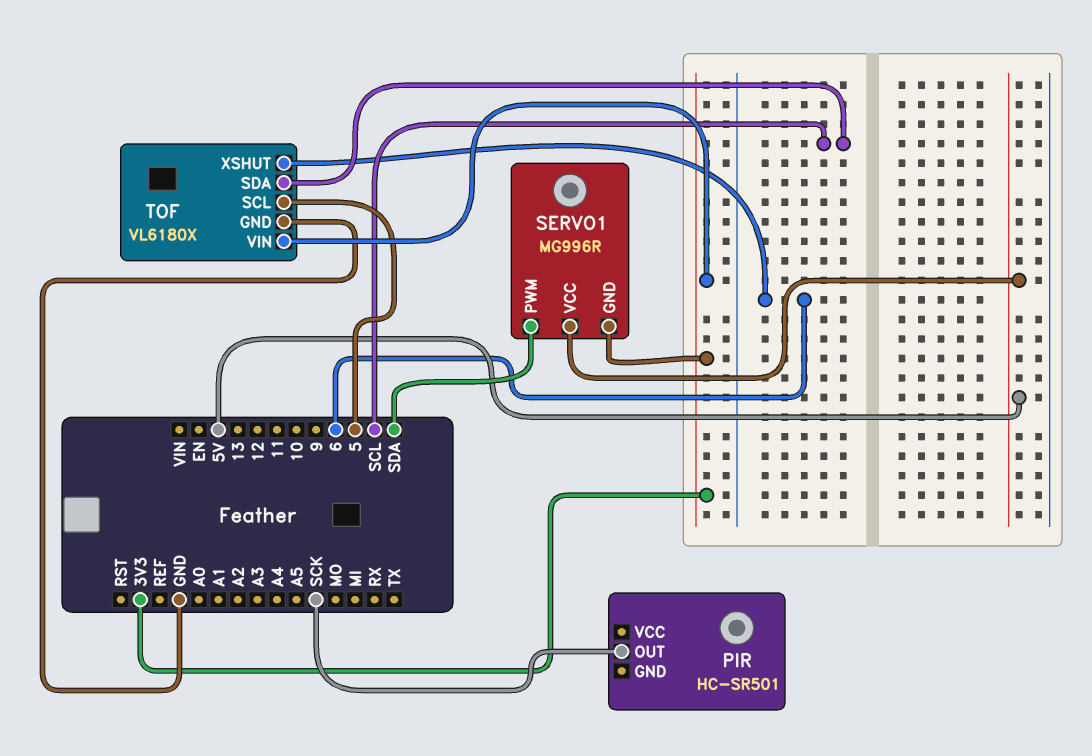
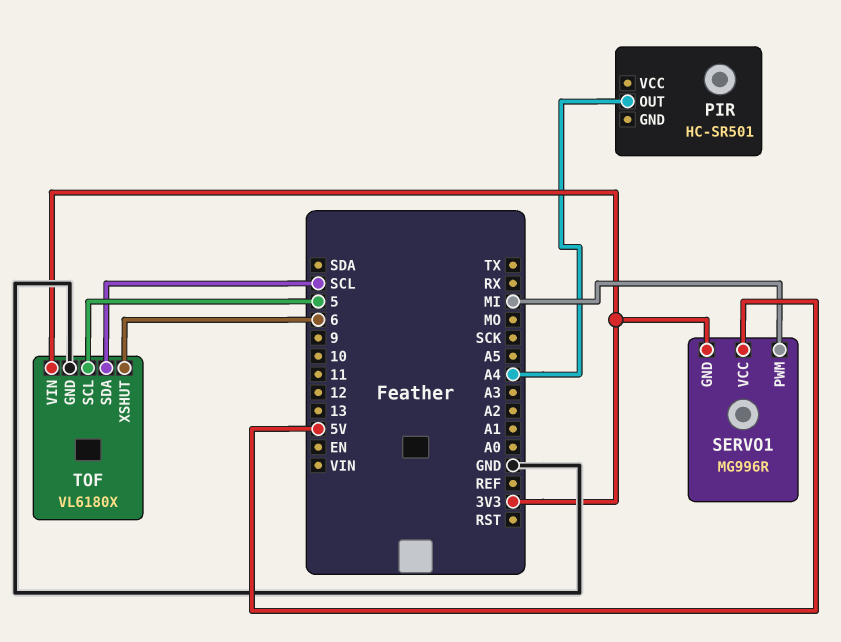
PIR pin OUT: SCK -> A4
SERVO1 pin PWM: SDA -> MI

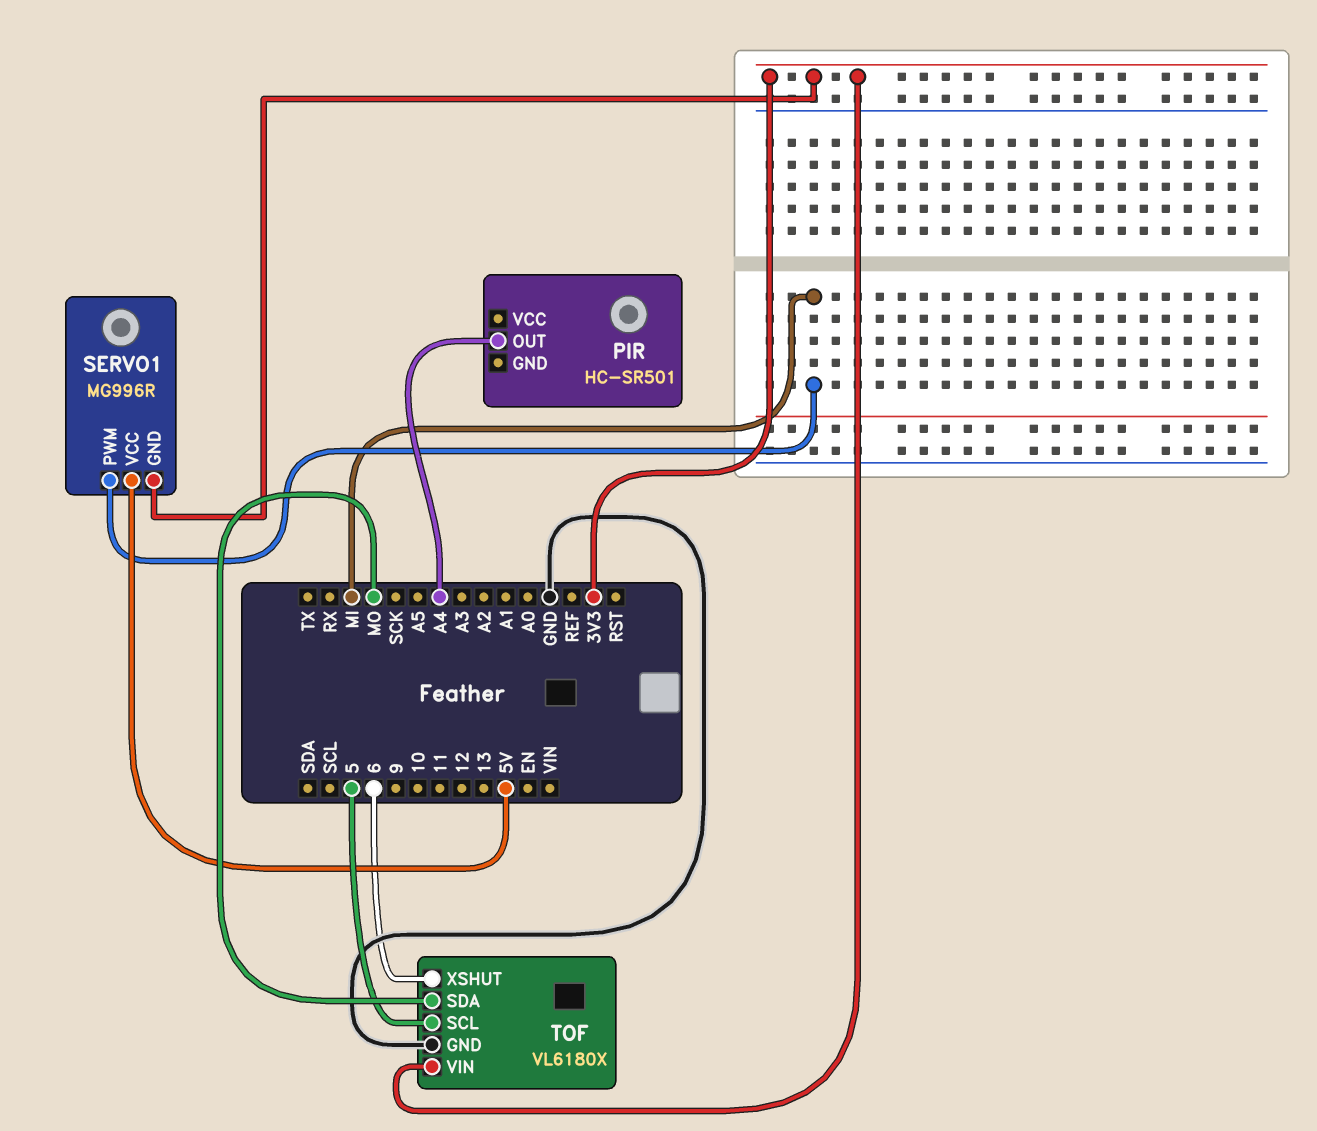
TOF pin SDA: SCL -> MO

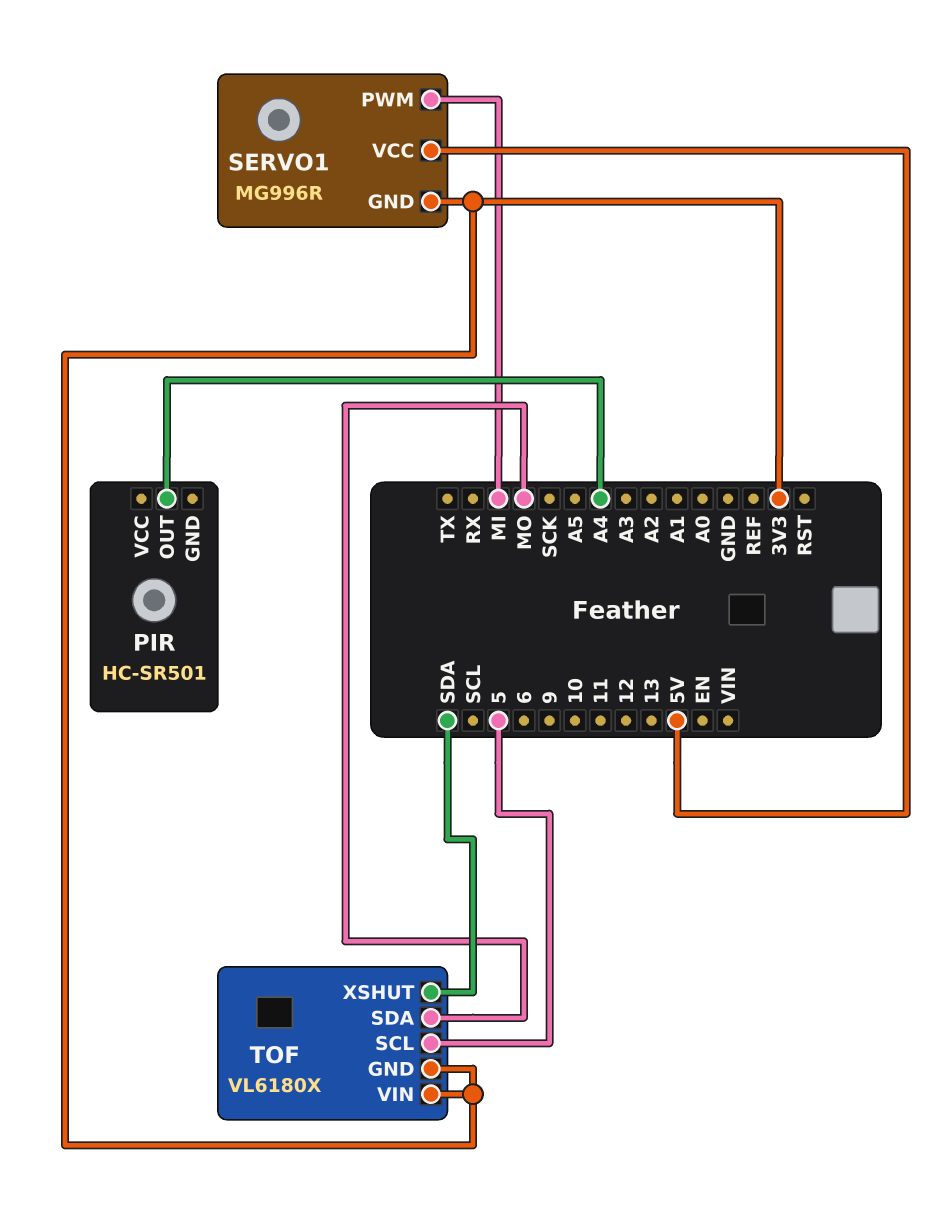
TOF pin GND: GND -> 3V3
TOF pin XSHUT: 6 -> SDA

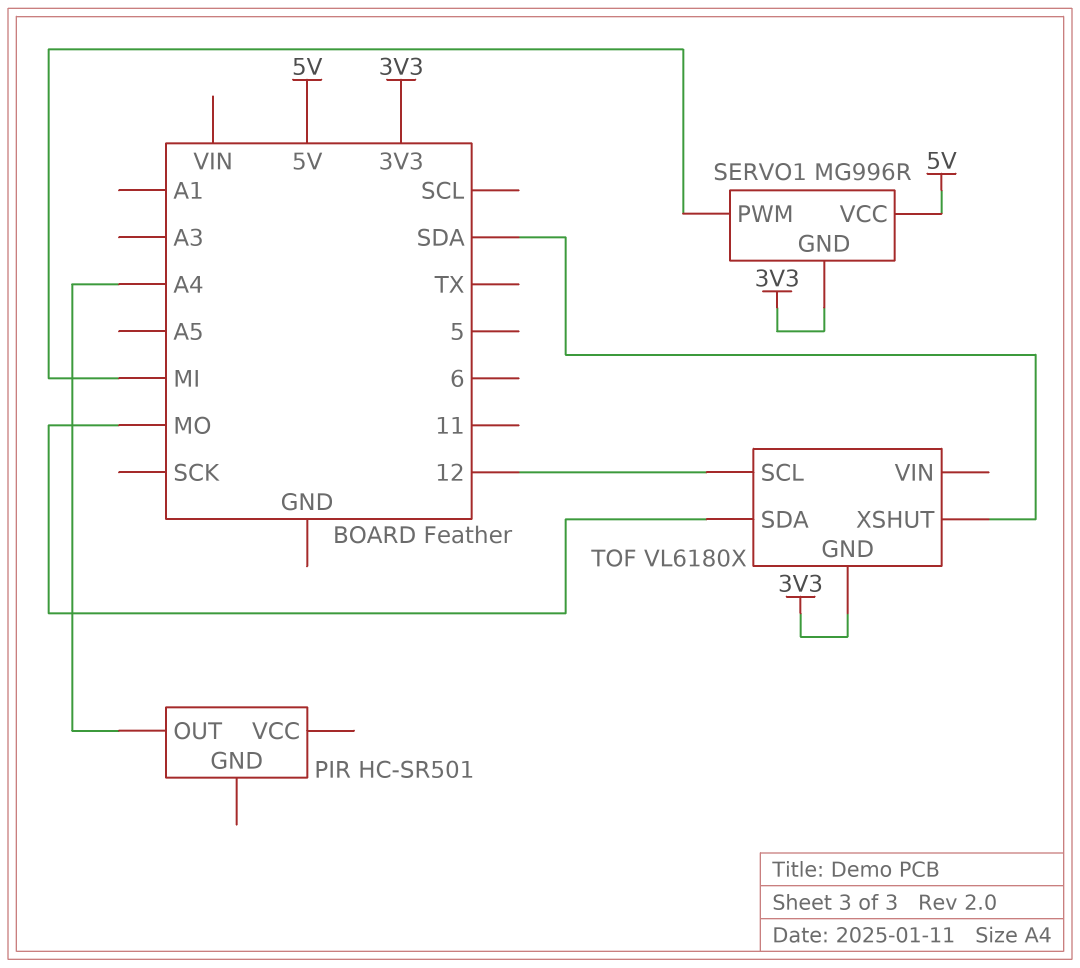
TOF pin SCL: 5 -> 12
TOF pin VIN: 3V3 -> none

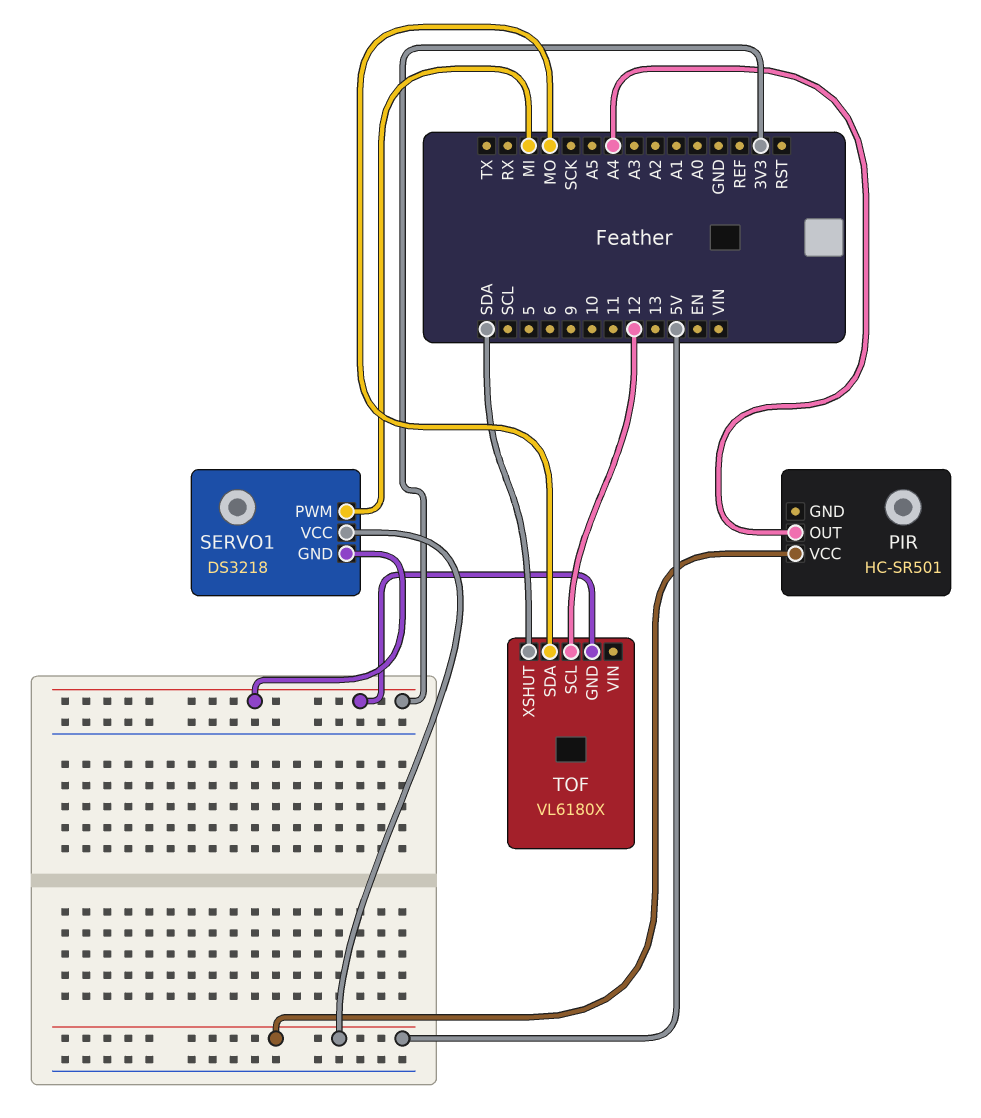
PIR pin VCC: none -> 5V
SERVO1: MG996R -> DS3218

